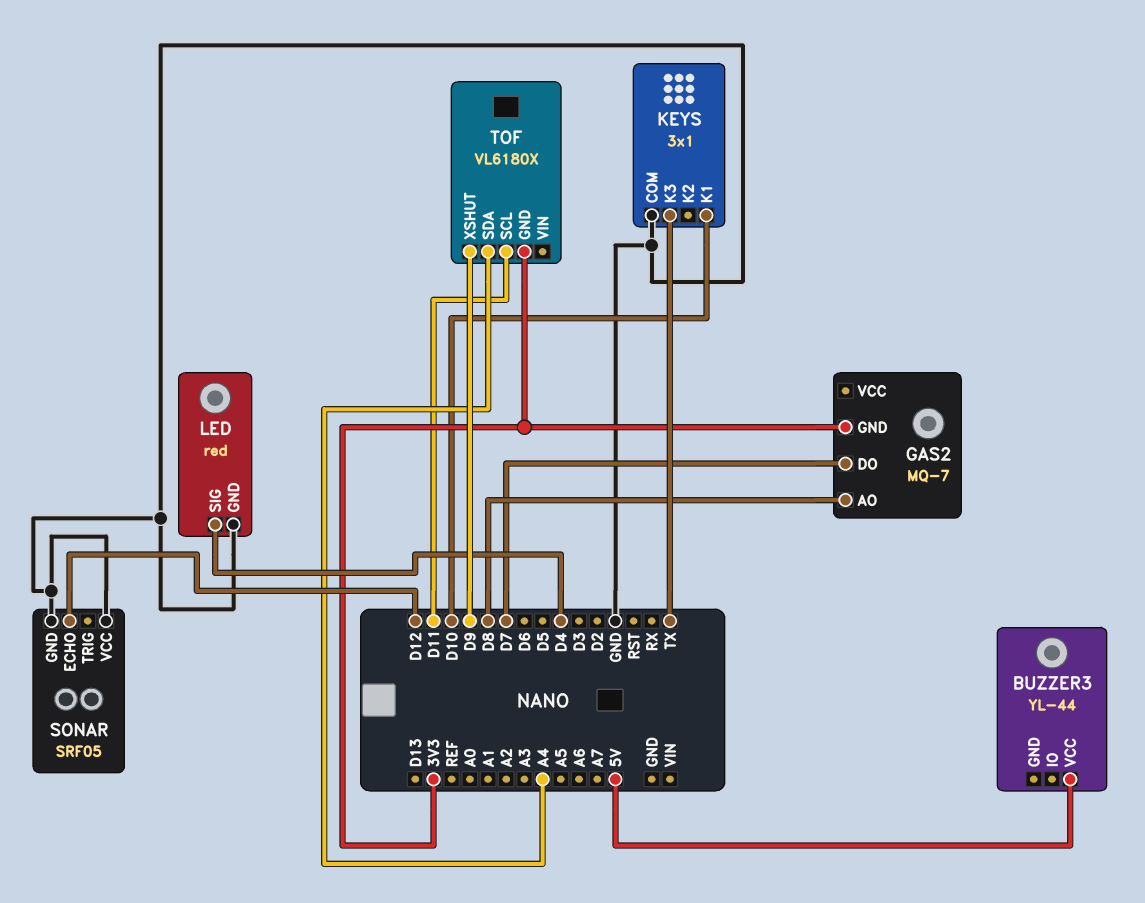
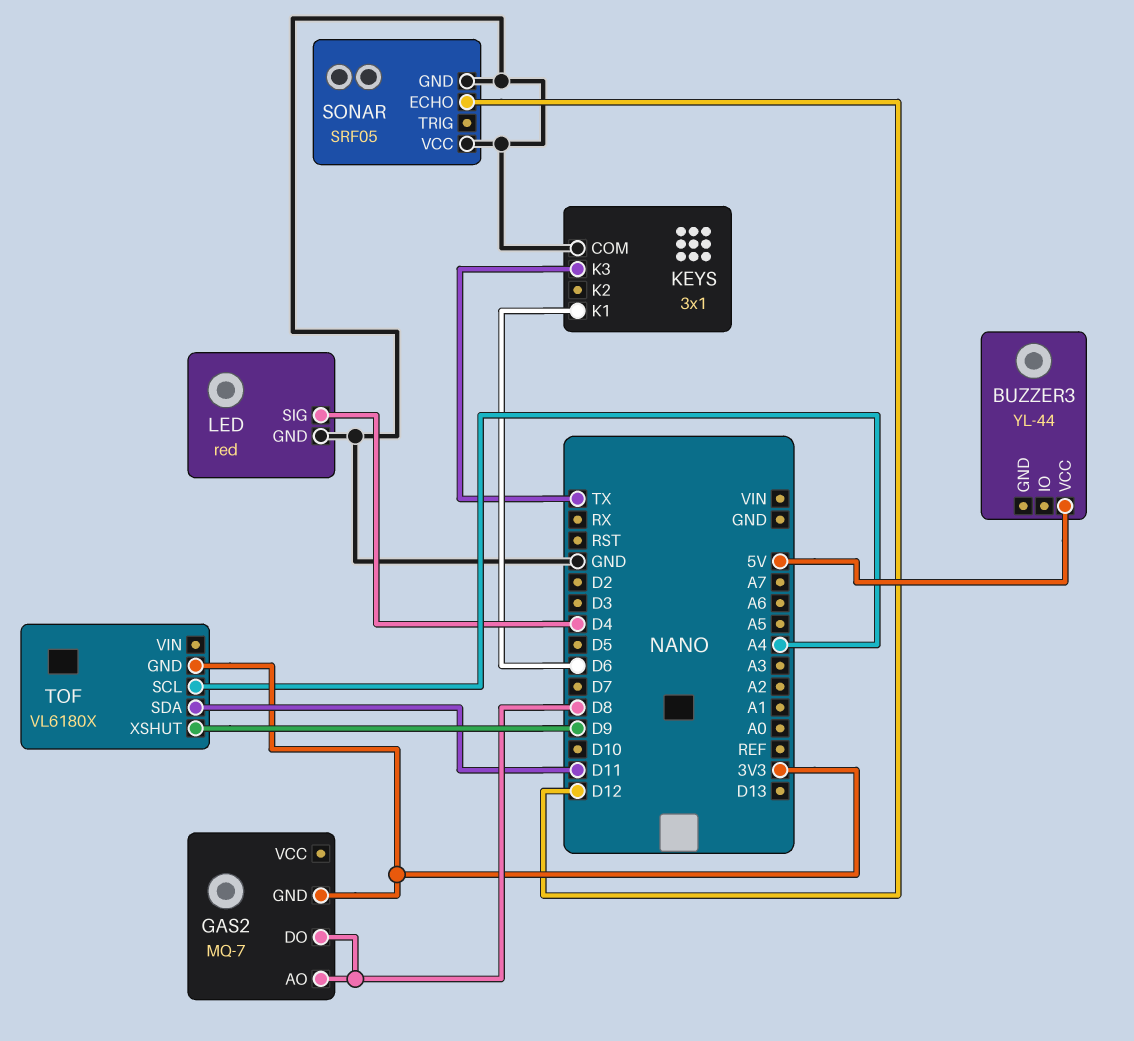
GAS2 pin DO: D7 -> D8
KEYS pin K1: D10 -> D6
TOF pin SCL: D11 -> A4
TOF pin SDA: A4 -> D11

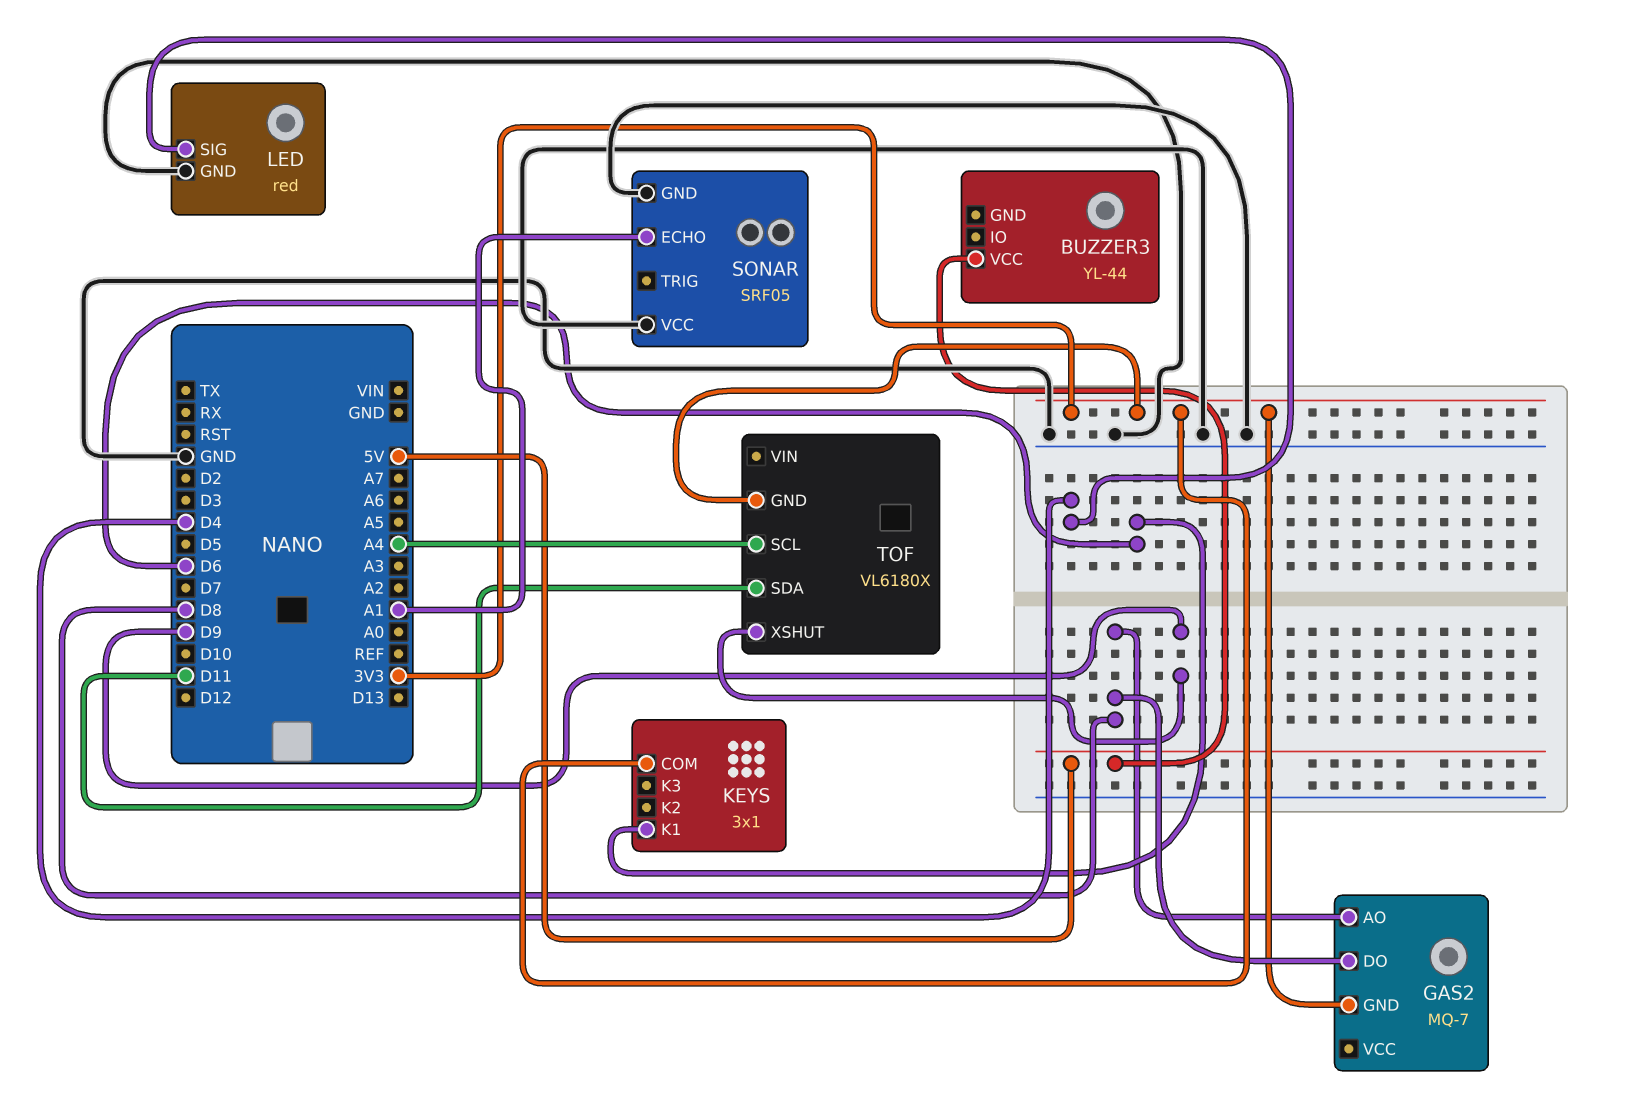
KEYS pin COM: GND -> 3V3
KEYS pin K3: TX -> none
SONAR pin ECHO: D12 -> A1

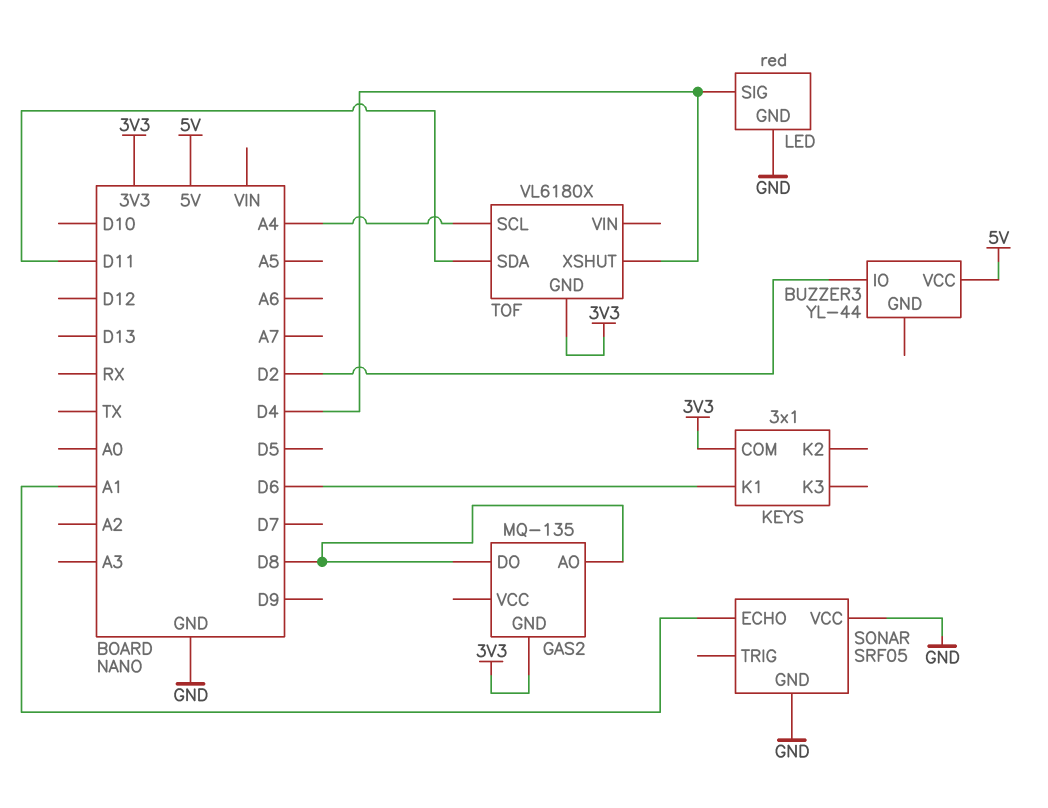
BUZZER3 pin IO: none -> D2
GAS2: MQ-7 -> MQ-135
TOF pin XSHUT: D9 -> D4

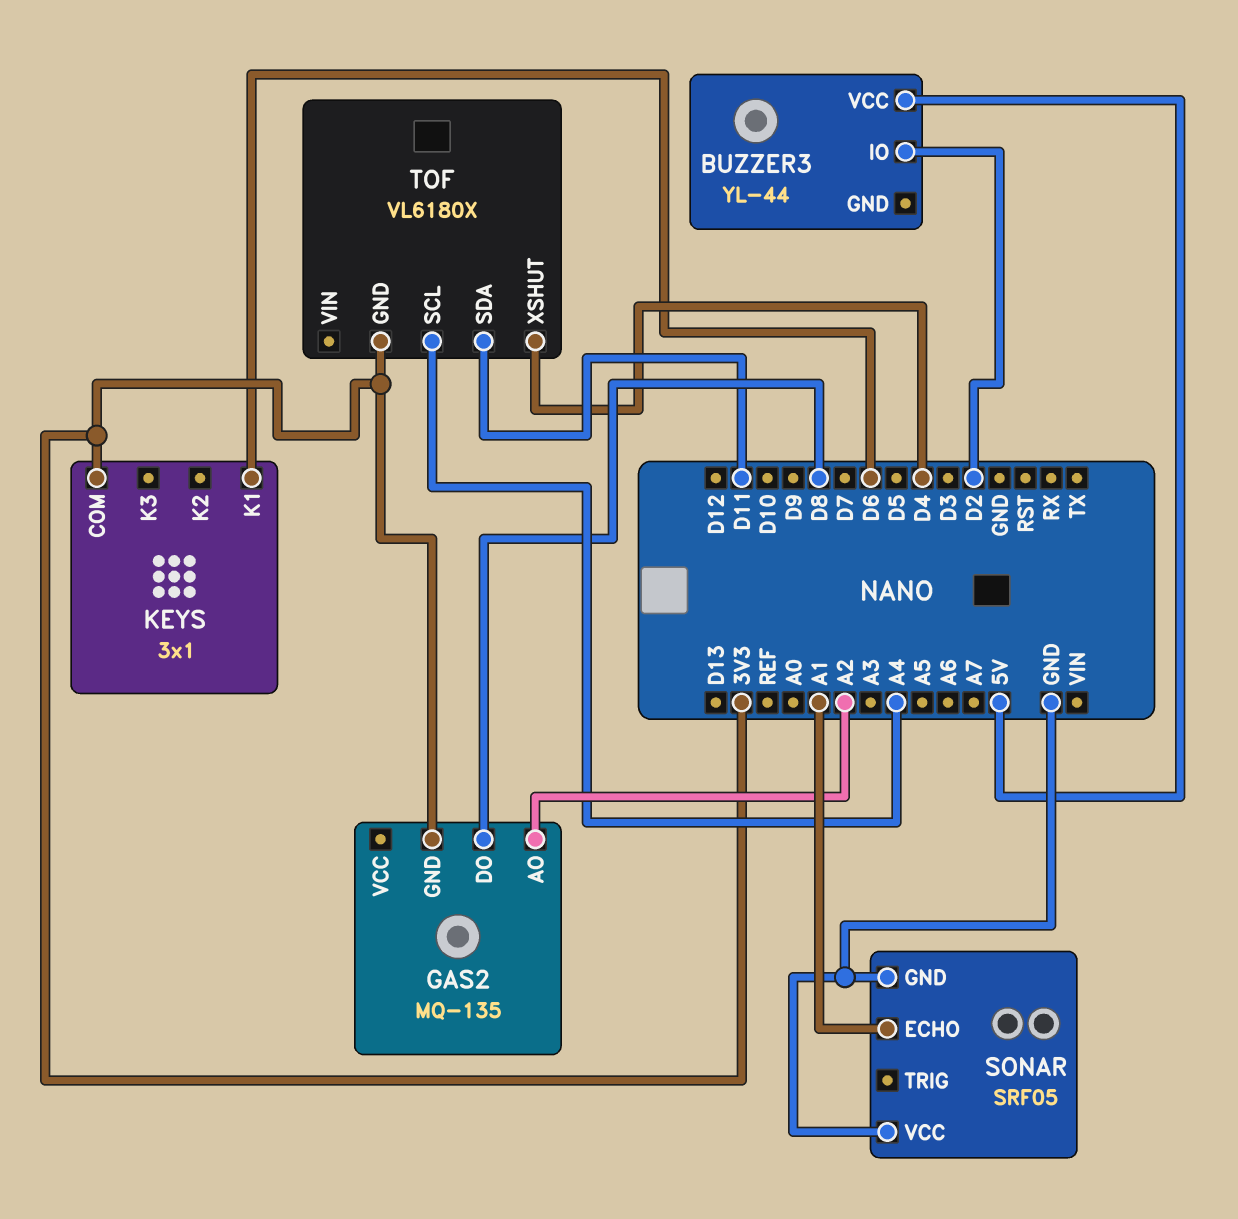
GAS2 pin AO: D8 -> A2
LED: red -> none
LED pin GND: GND -> none
LED pin SIG: D4 -> none

